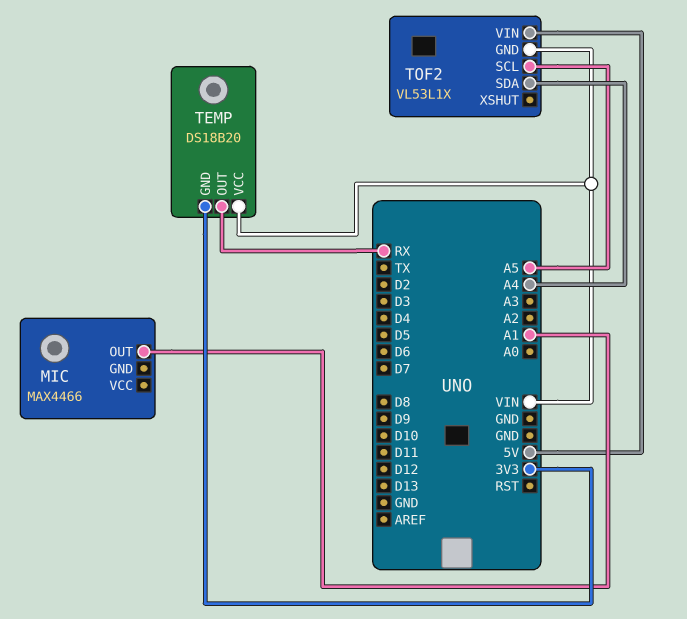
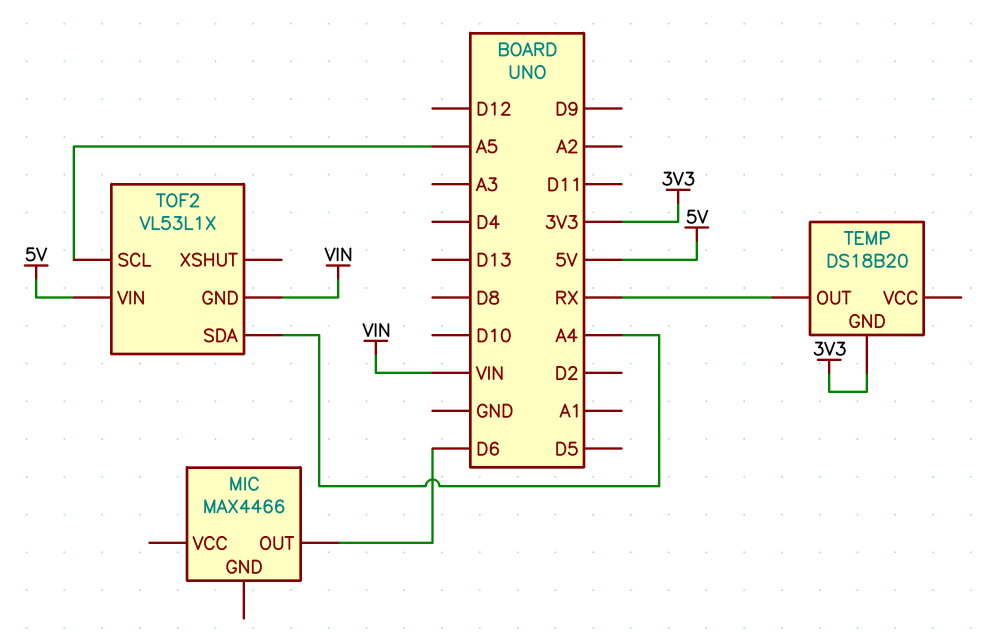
MIC pin OUT: A1 -> D6
TEMP pin VCC: VIN -> none

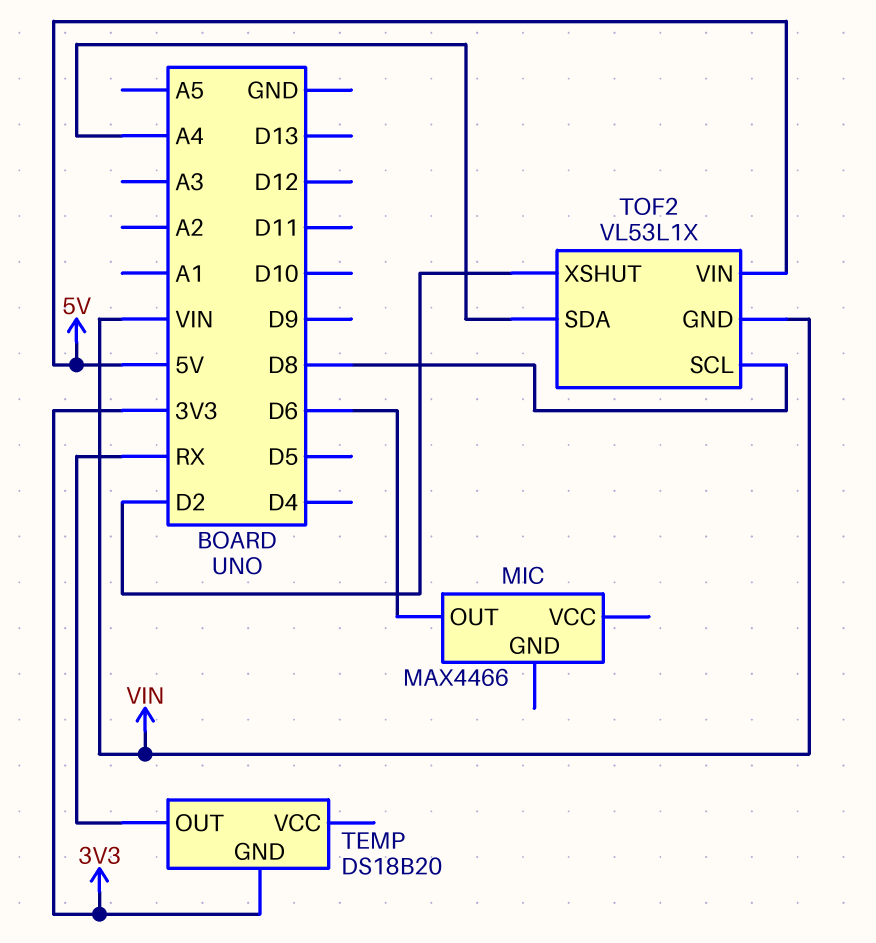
TOF2 pin SCL: A5 -> D8
TOF2 pin XSHUT: none -> D2

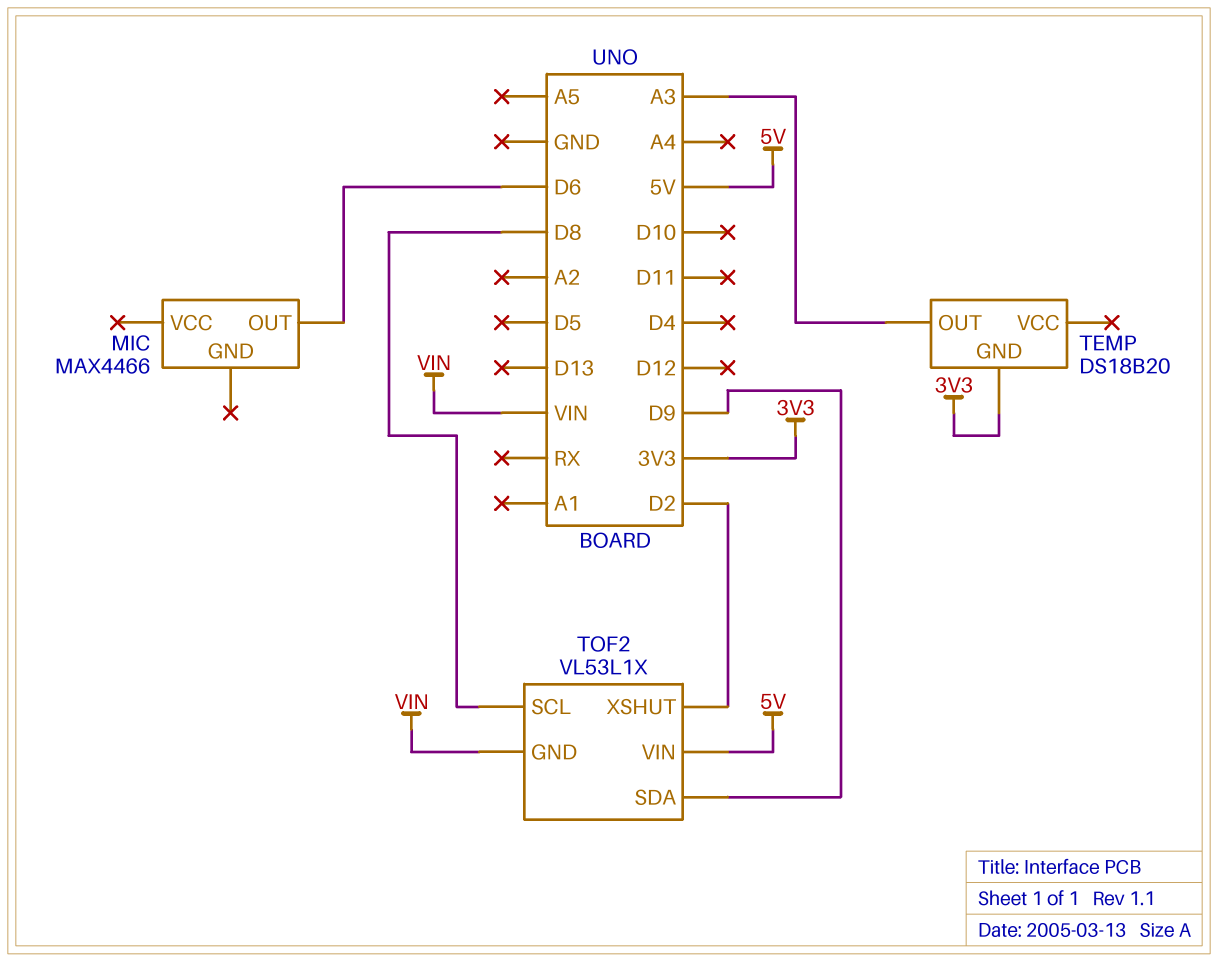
TEMP pin OUT: RX -> A3
TOF2 pin SDA: A4 -> D9

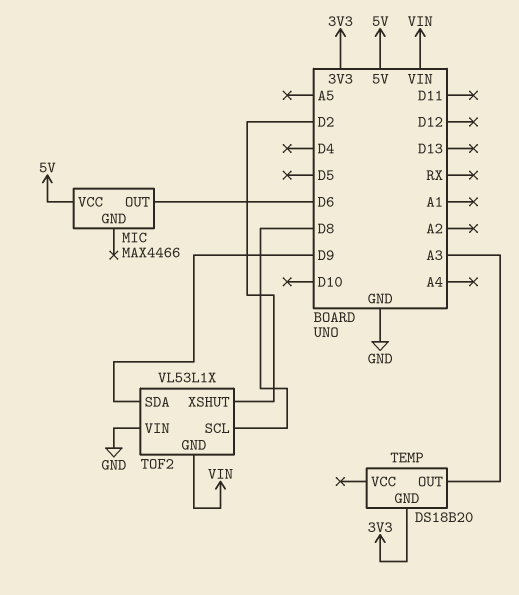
MIC pin VCC: none -> 5V
TOF2 pin VIN: 5V -> GND

